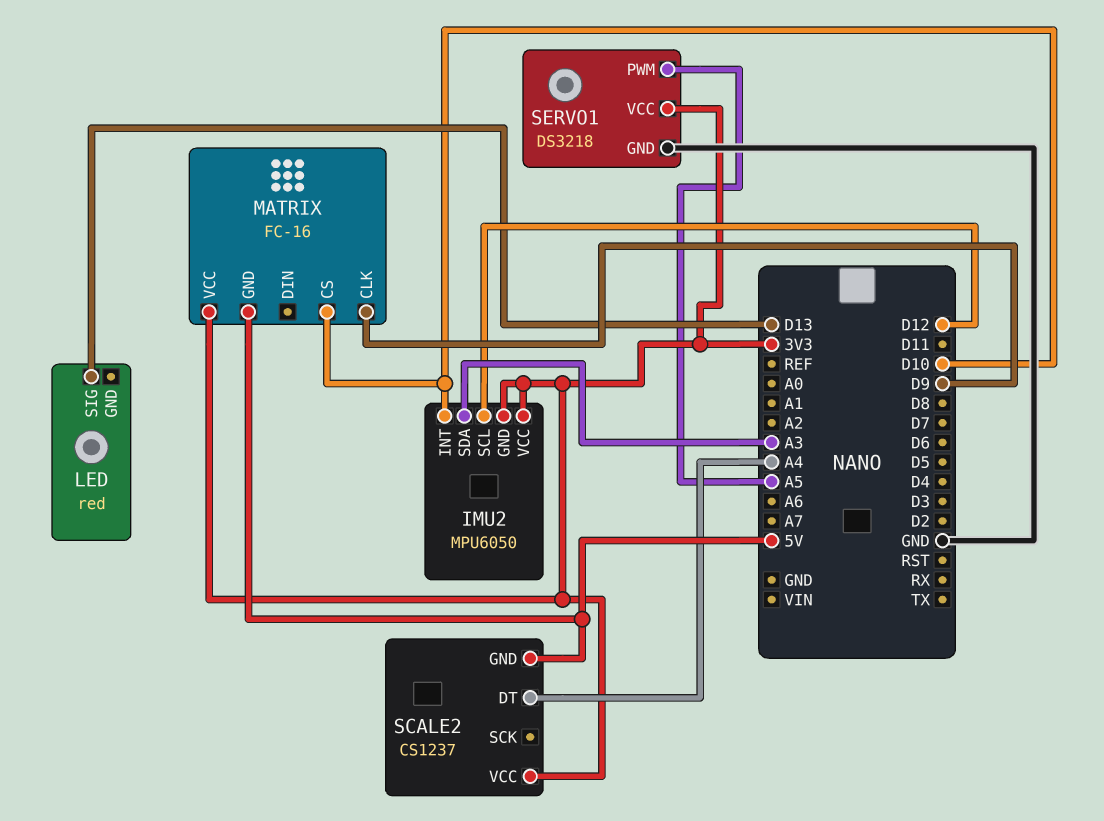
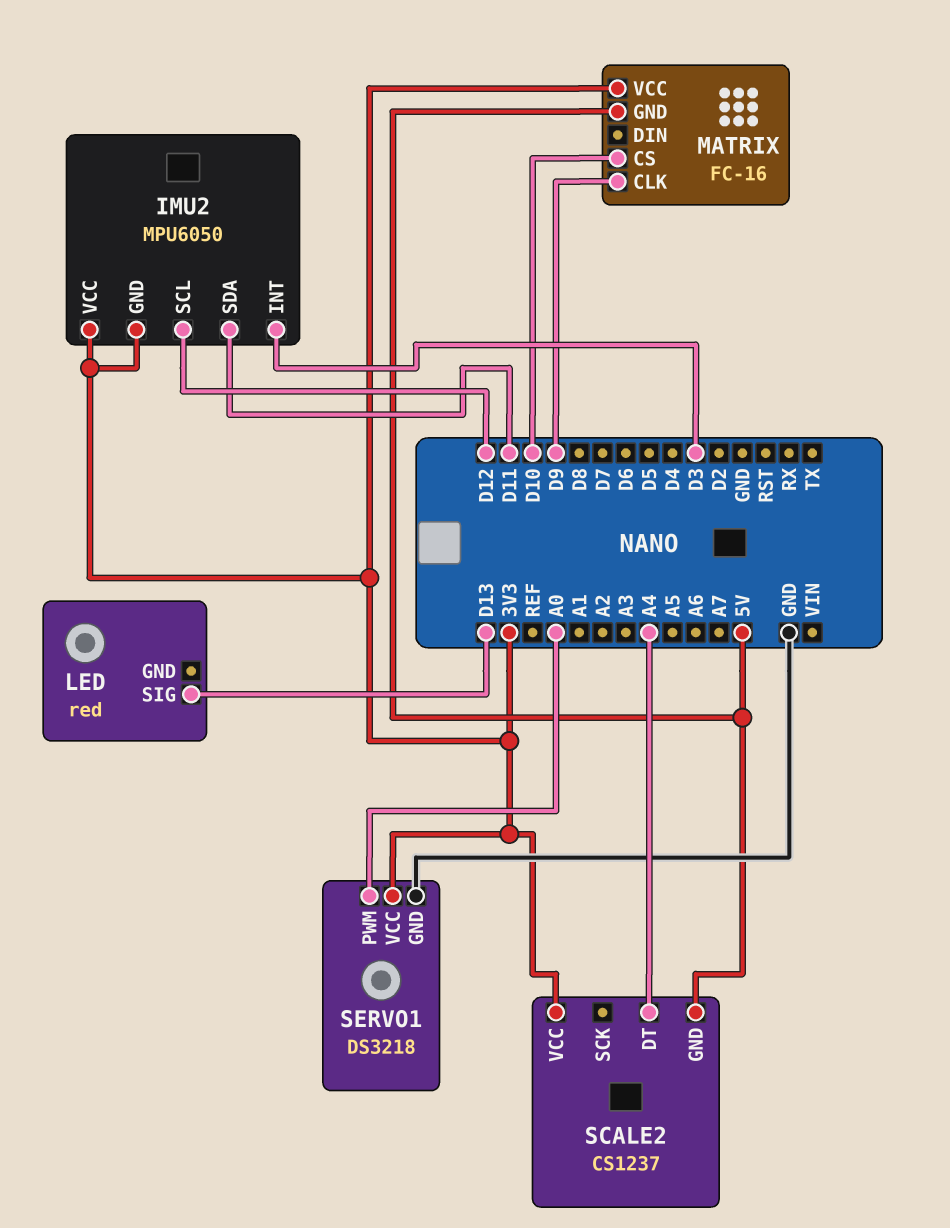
IMU2 pin INT: D10 -> D3
IMU2 pin SDA: A3 -> D11
SERVO1 pin PWM: A5 -> A0

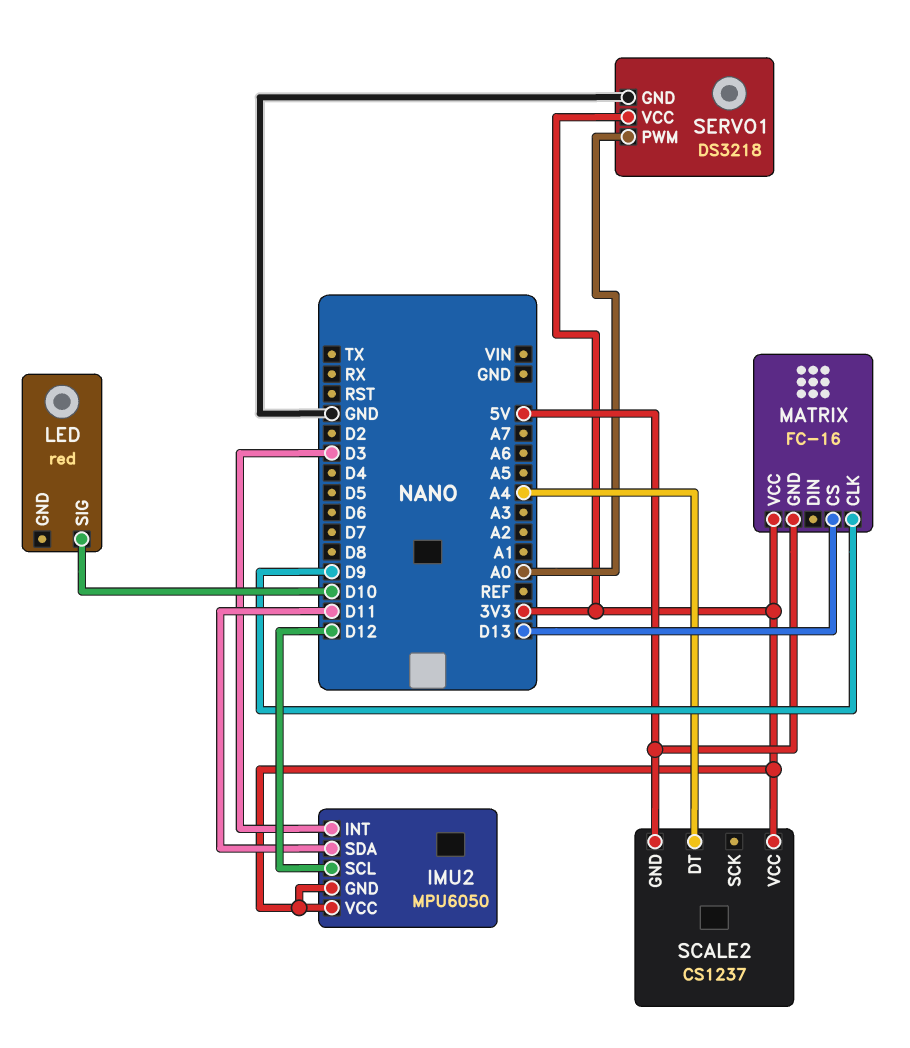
LED pin SIG: D13 -> D10
MATRIX pin CS: D10 -> D13

